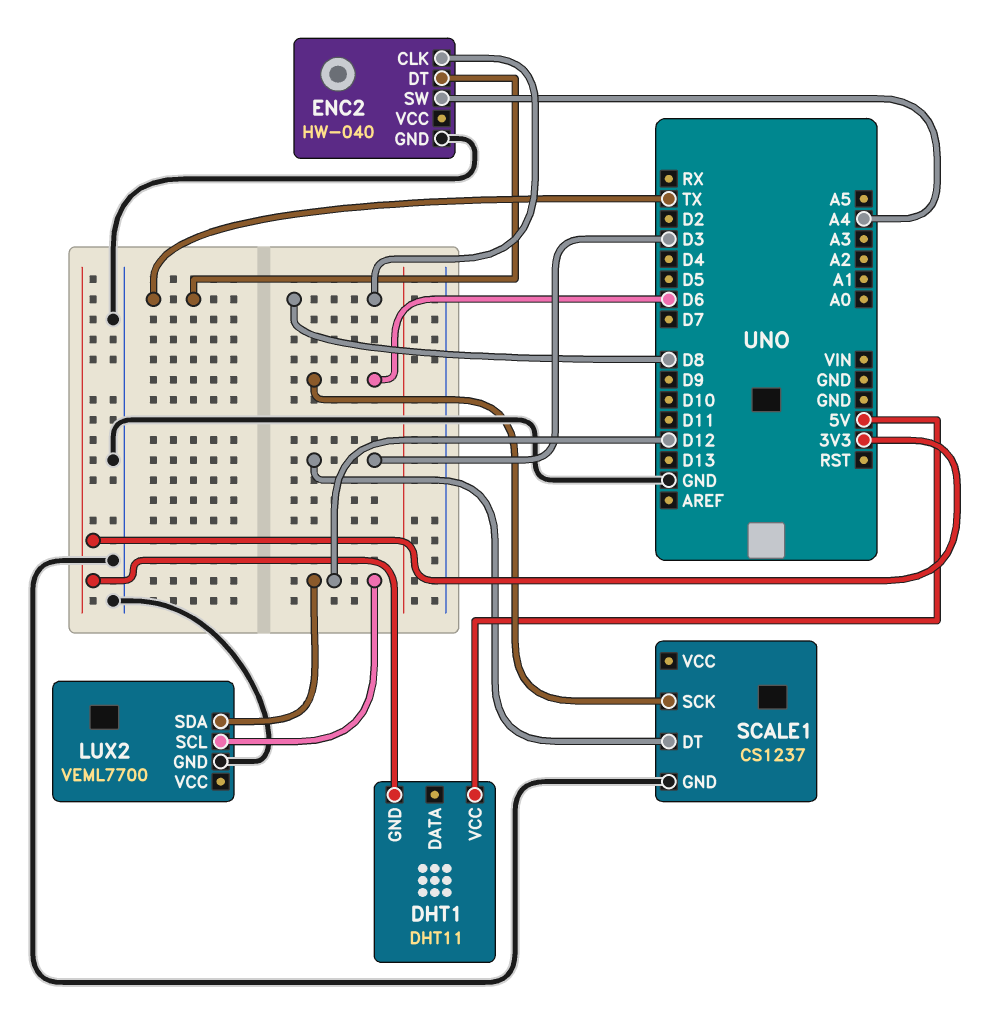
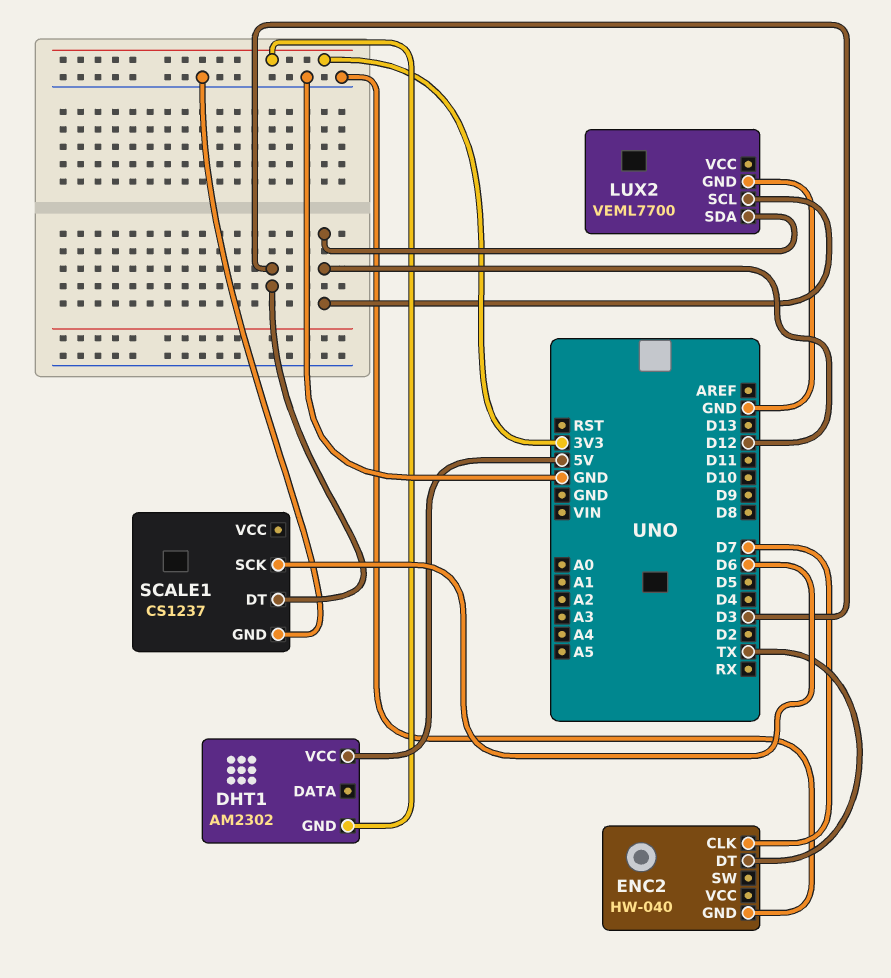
DHT1: DHT11 -> AM2302
ENC2 pin CLK: D8 -> D7
ENC2 pin SW: A4 -> none

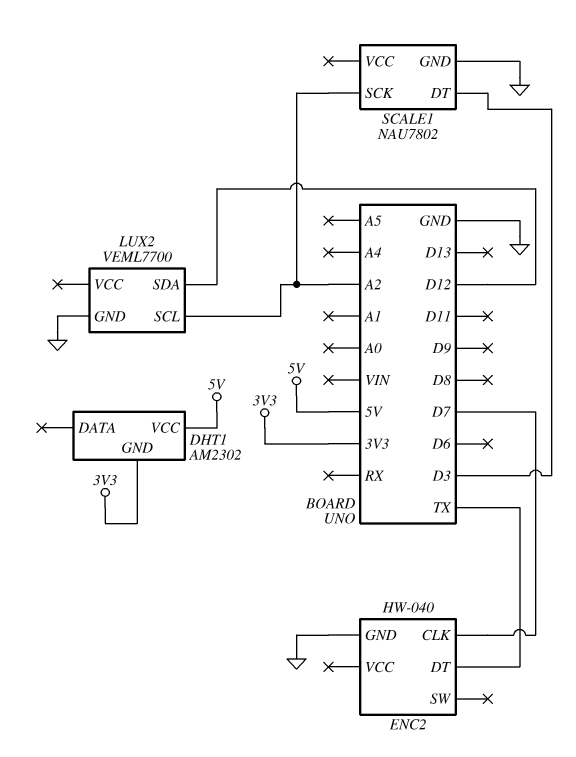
LUX2 pin SCL: D12 -> A2
SCALE1: CS1237 -> NAU7802
SCALE1 pin SCK: D6 -> A2

